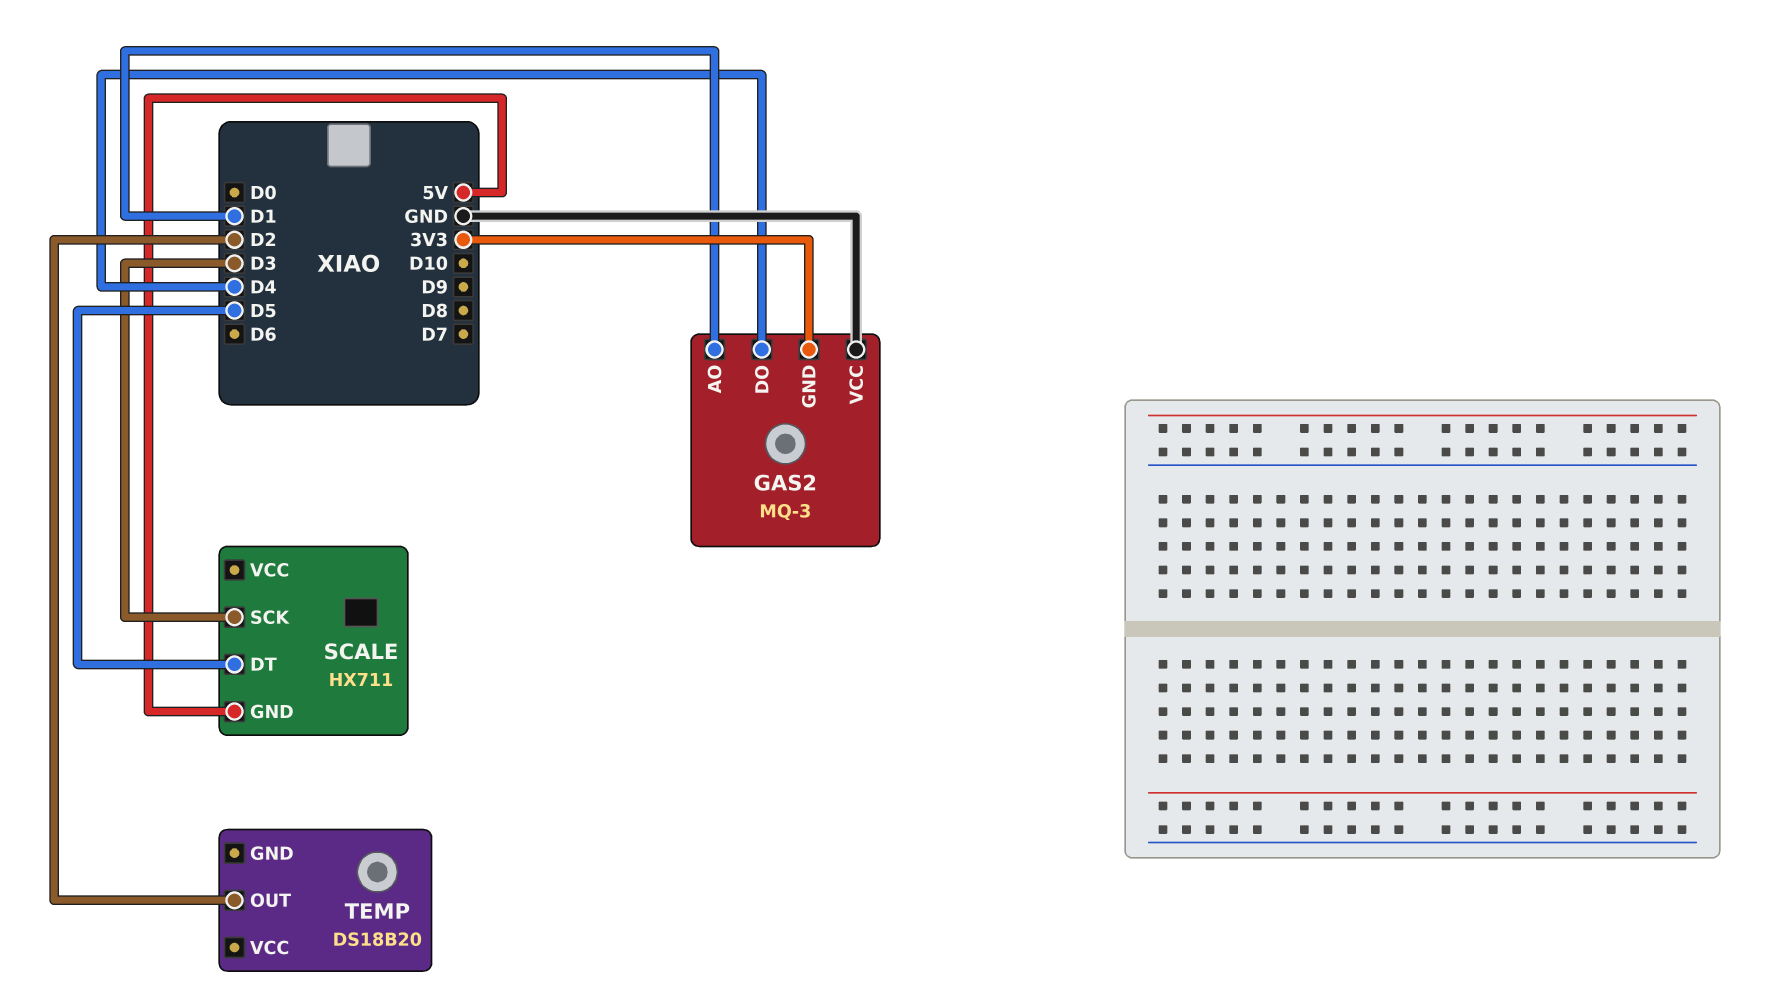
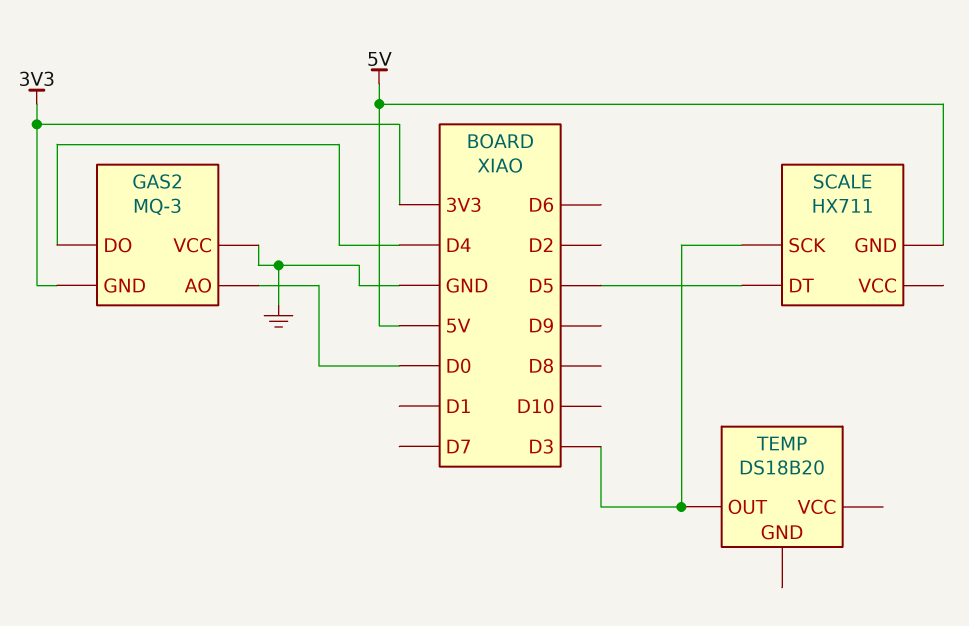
GAS2 pin AO: D1 -> D0
TEMP pin OUT: D2 -> D3

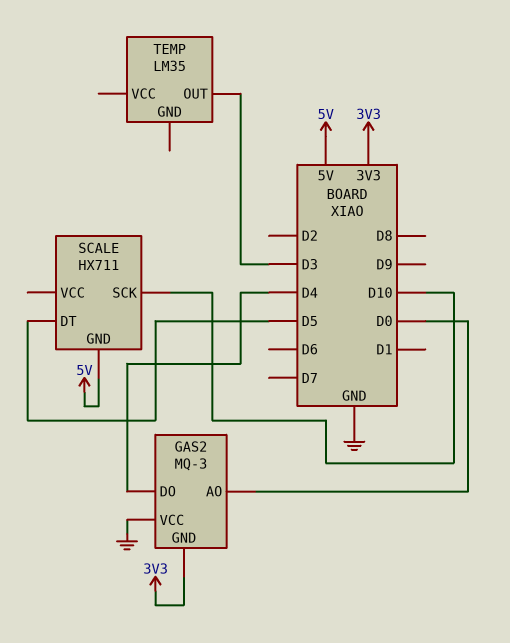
SCALE pin SCK: D3 -> D10
TEMP: DS18B20 -> LM35

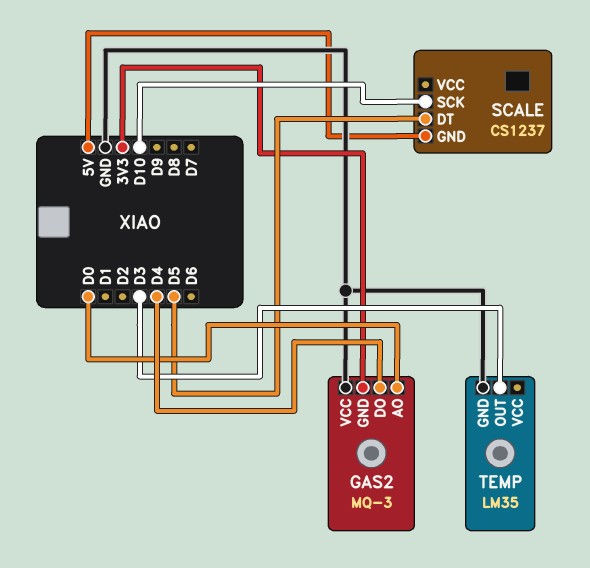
SCALE: HX711 -> CS1237
TEMP pin GND: none -> GND

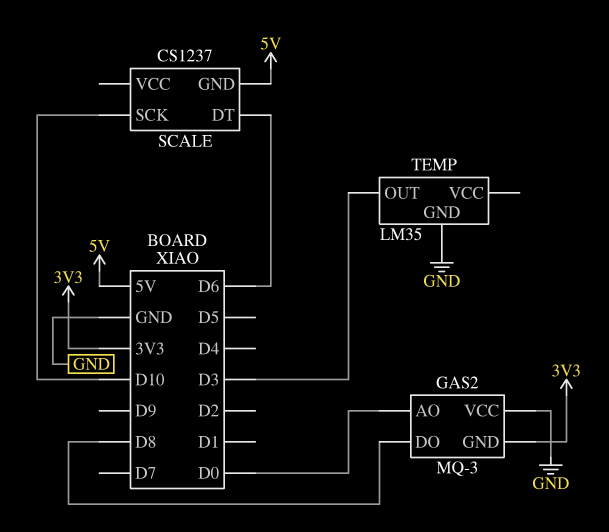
GAS2 pin DO: D4 -> D8
SCALE pin DT: D5 -> D6

